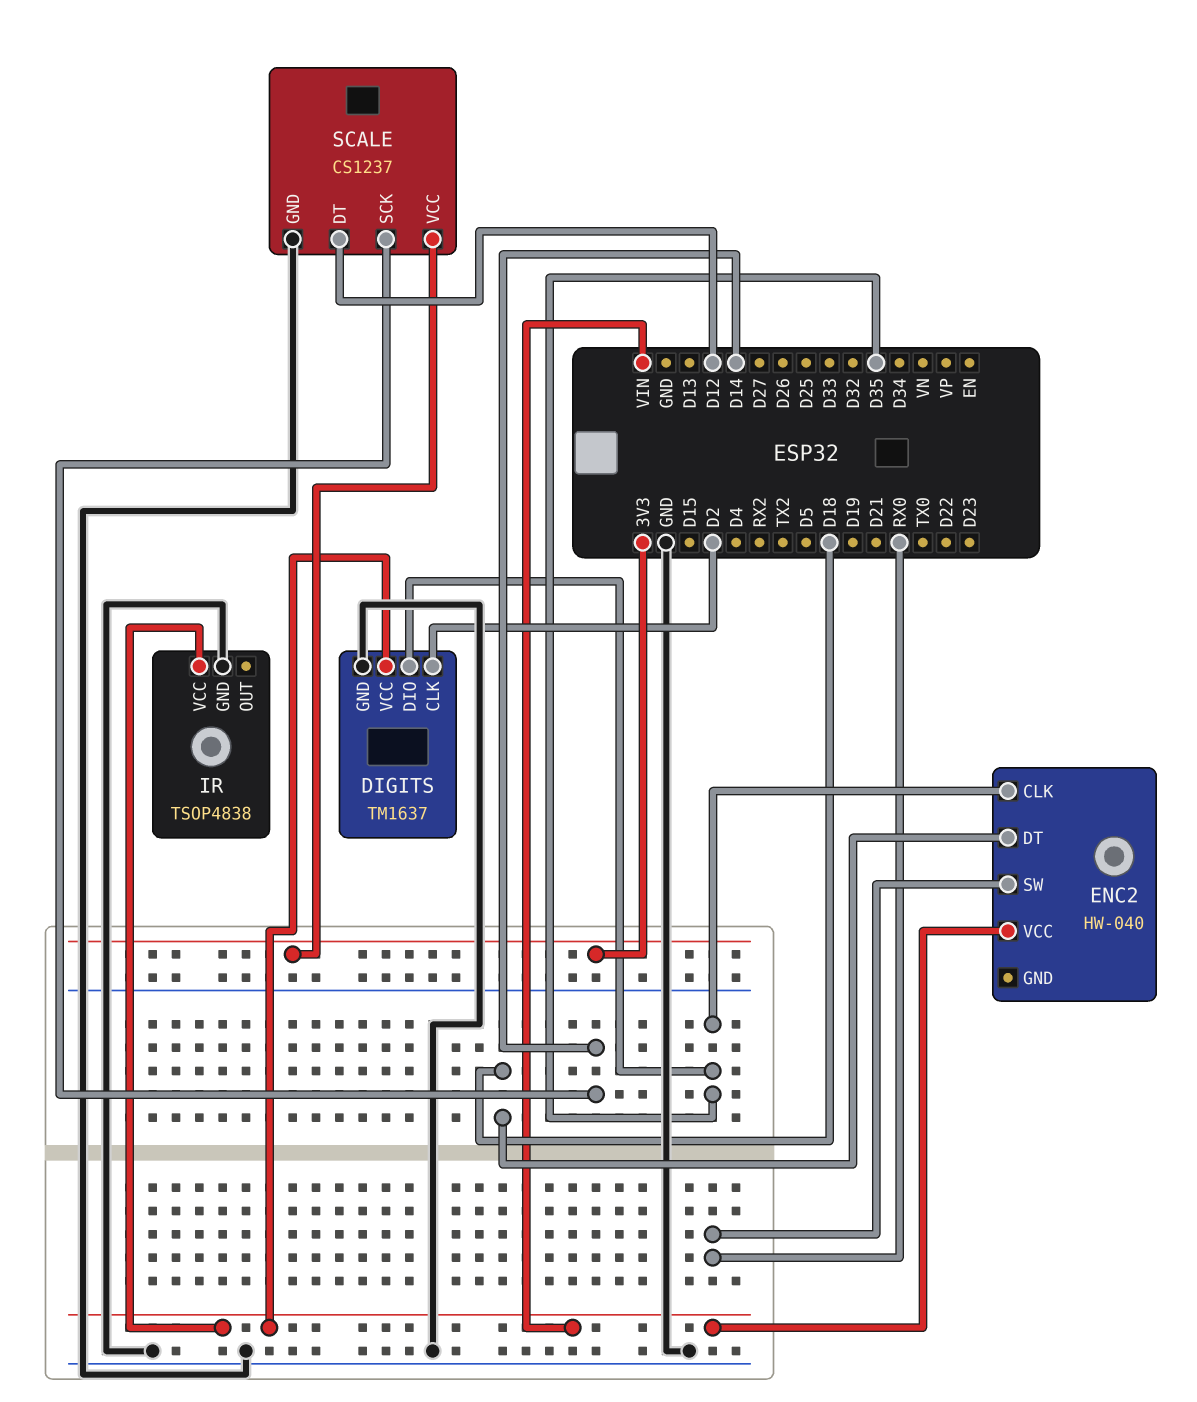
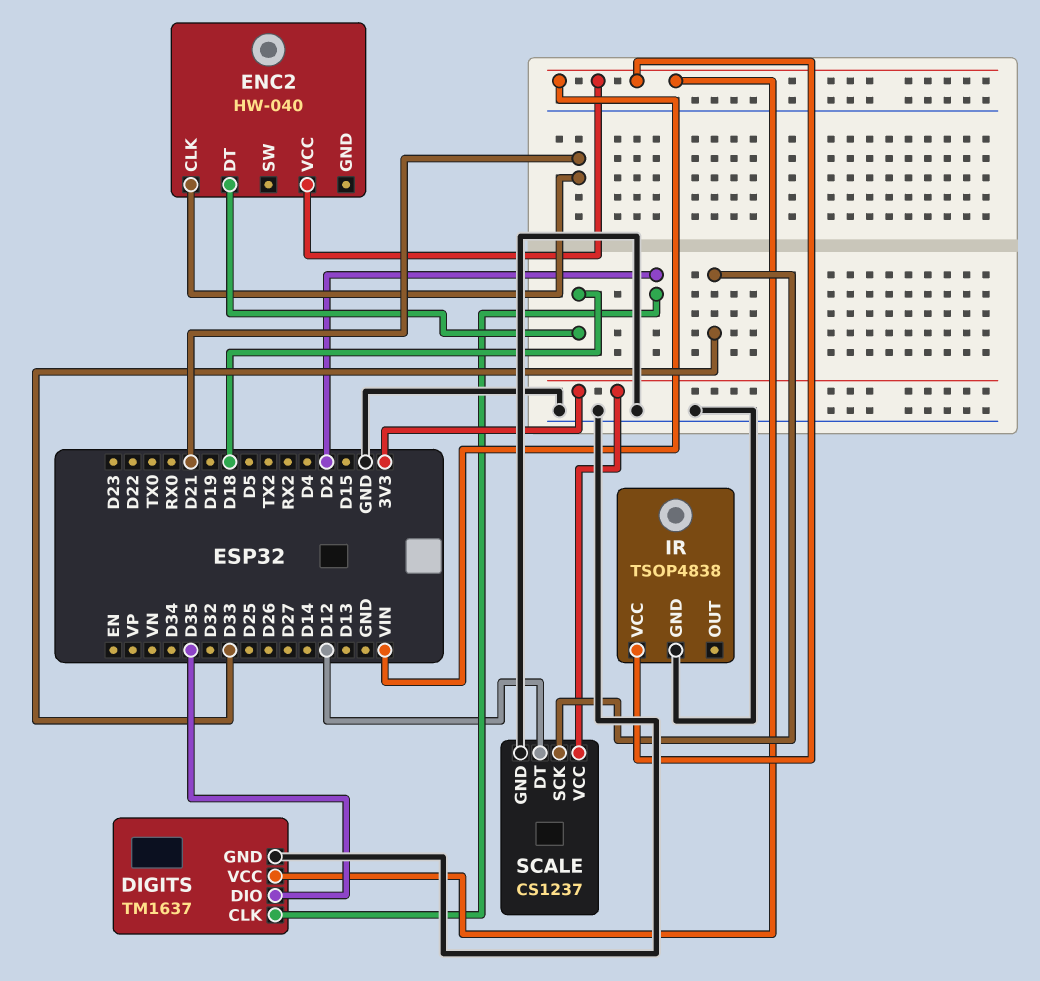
ENC2 pin CLK: D35 -> D21
ENC2 pin SW: RX0 -> none
SCALE pin SCK: D14 -> D33

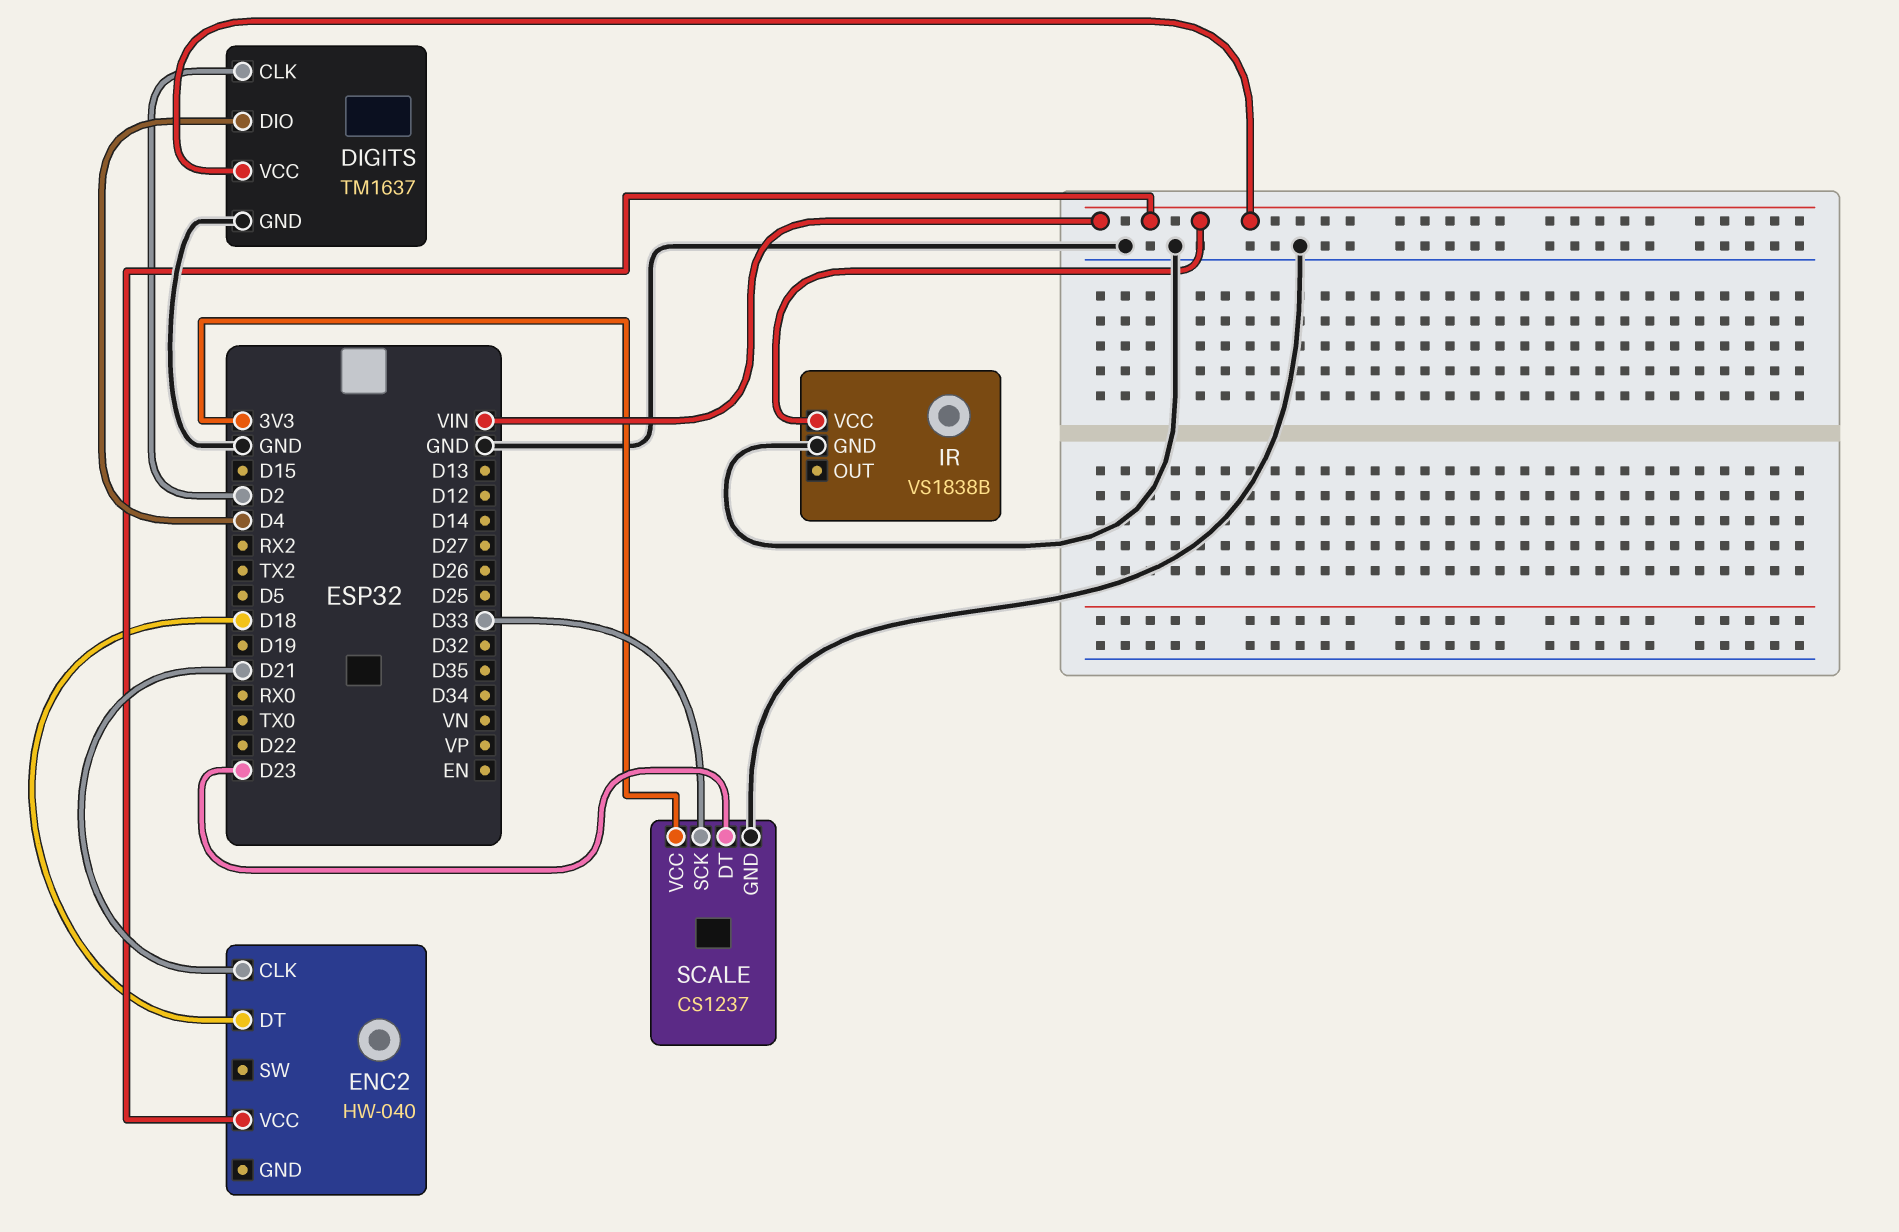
DIGITS pin DIO: D35 -> D4
IR: TSOP4838 -> VS1838B
SCALE pin DT: D12 -> D23

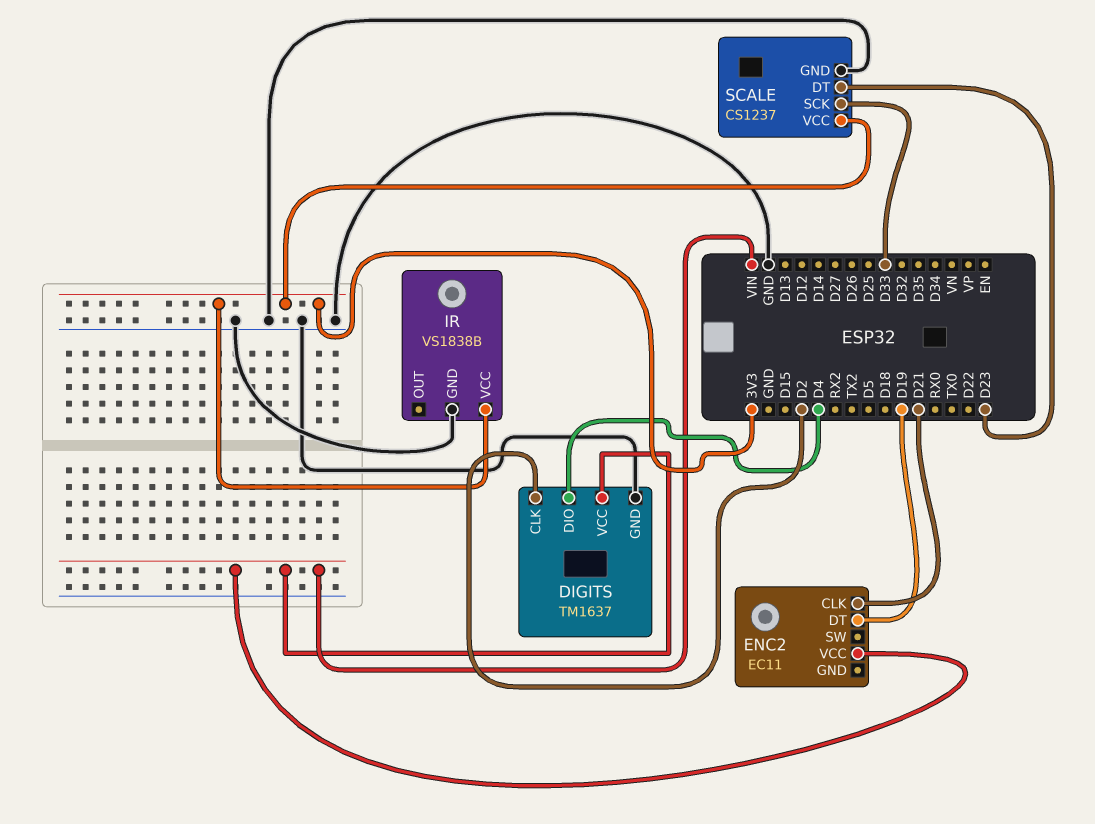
ENC2: HW-040 -> EC11
ENC2 pin DT: D18 -> D19
IR pin VCC: VIN -> 3V3

